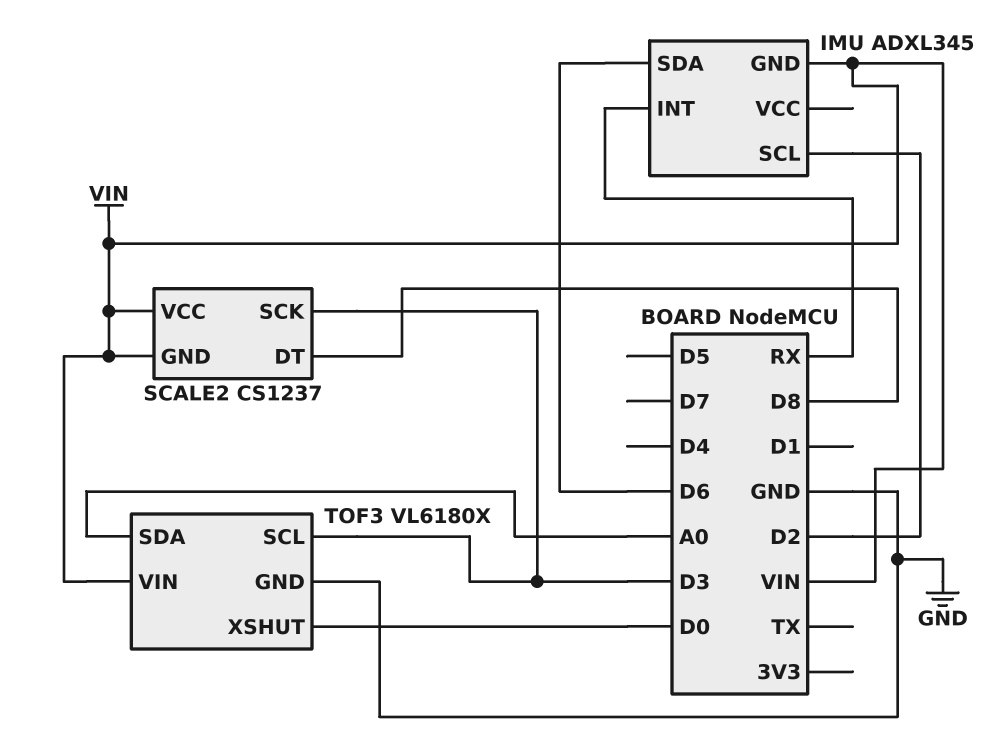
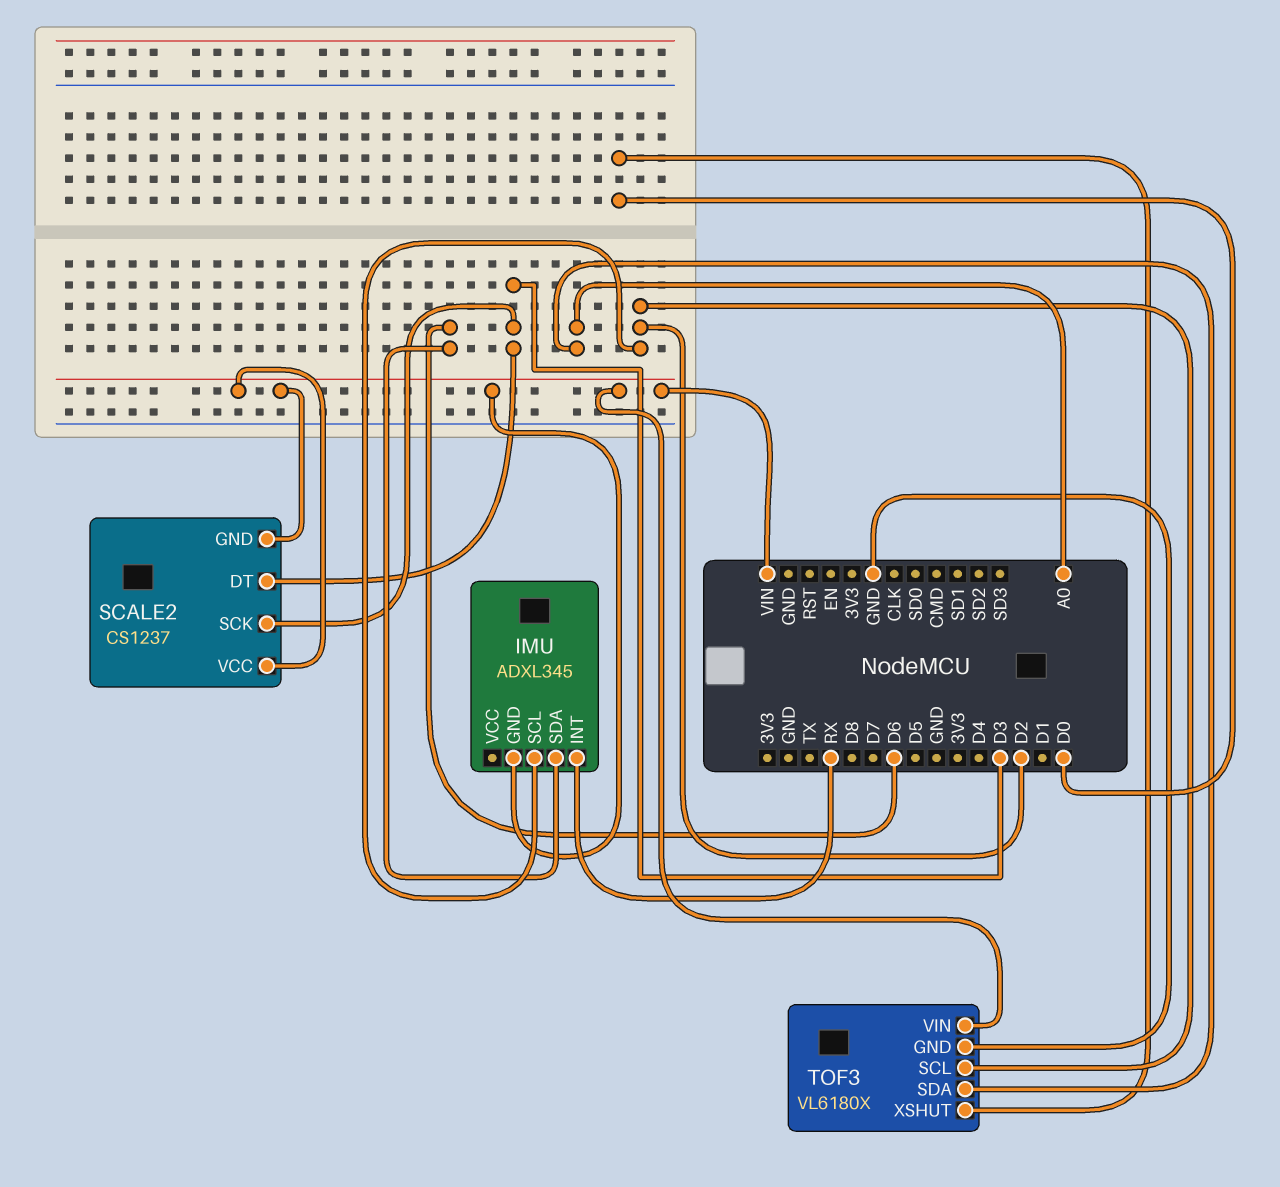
SCALE2 pin DT: D8 -> D3
TOF3 pin SCL: D3 -> D2

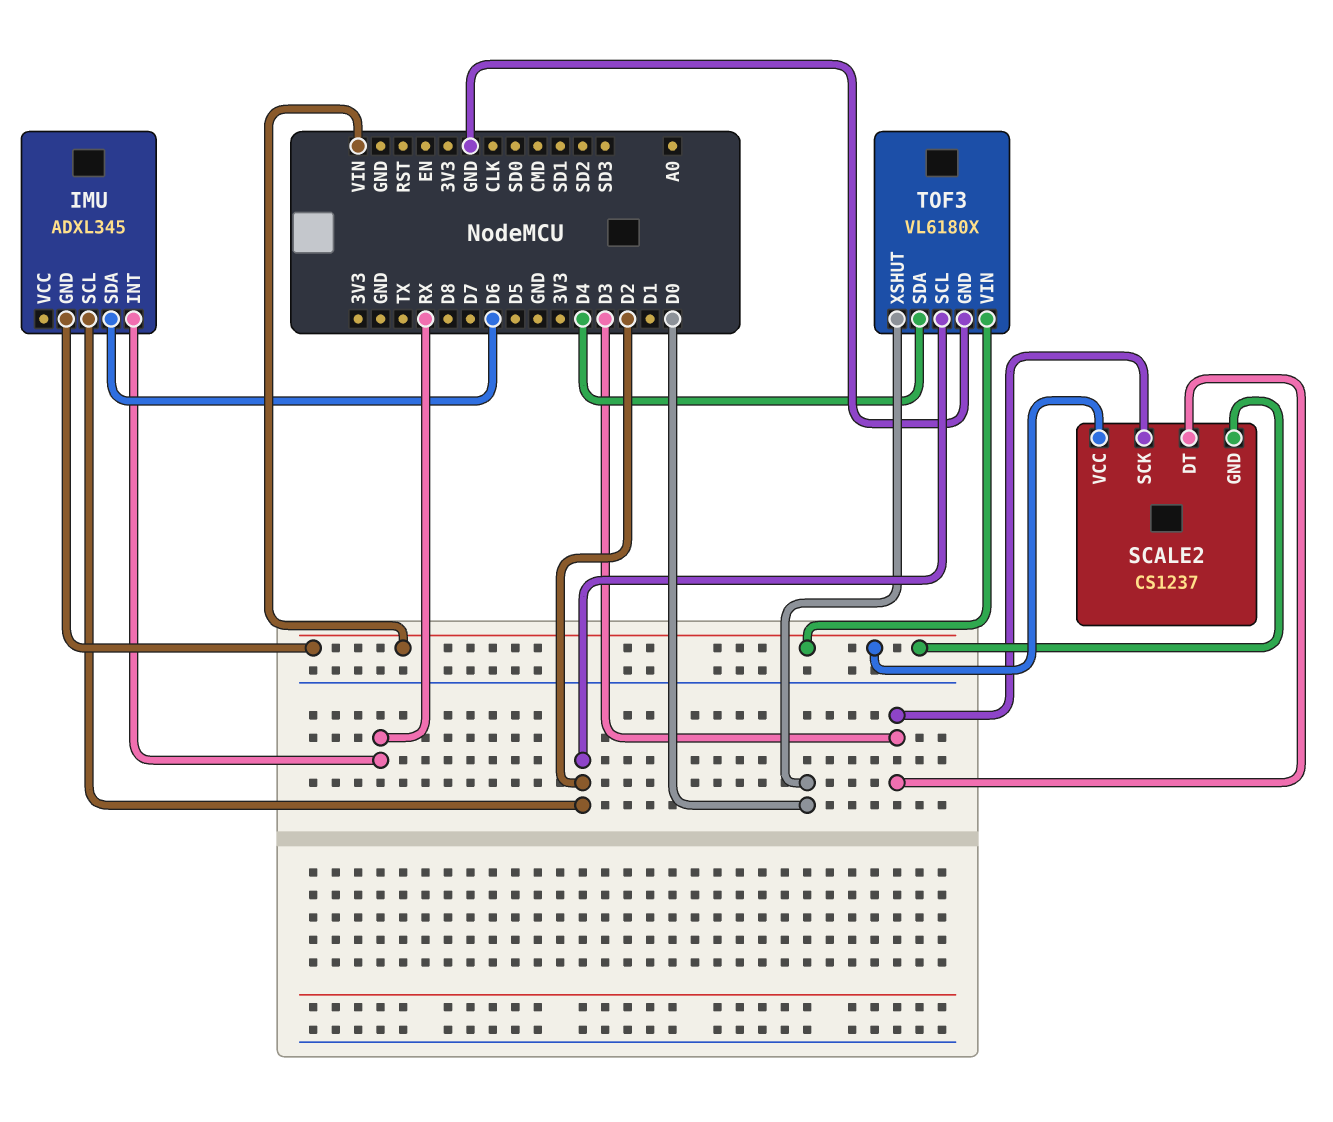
TOF3 pin SDA: A0 -> D4

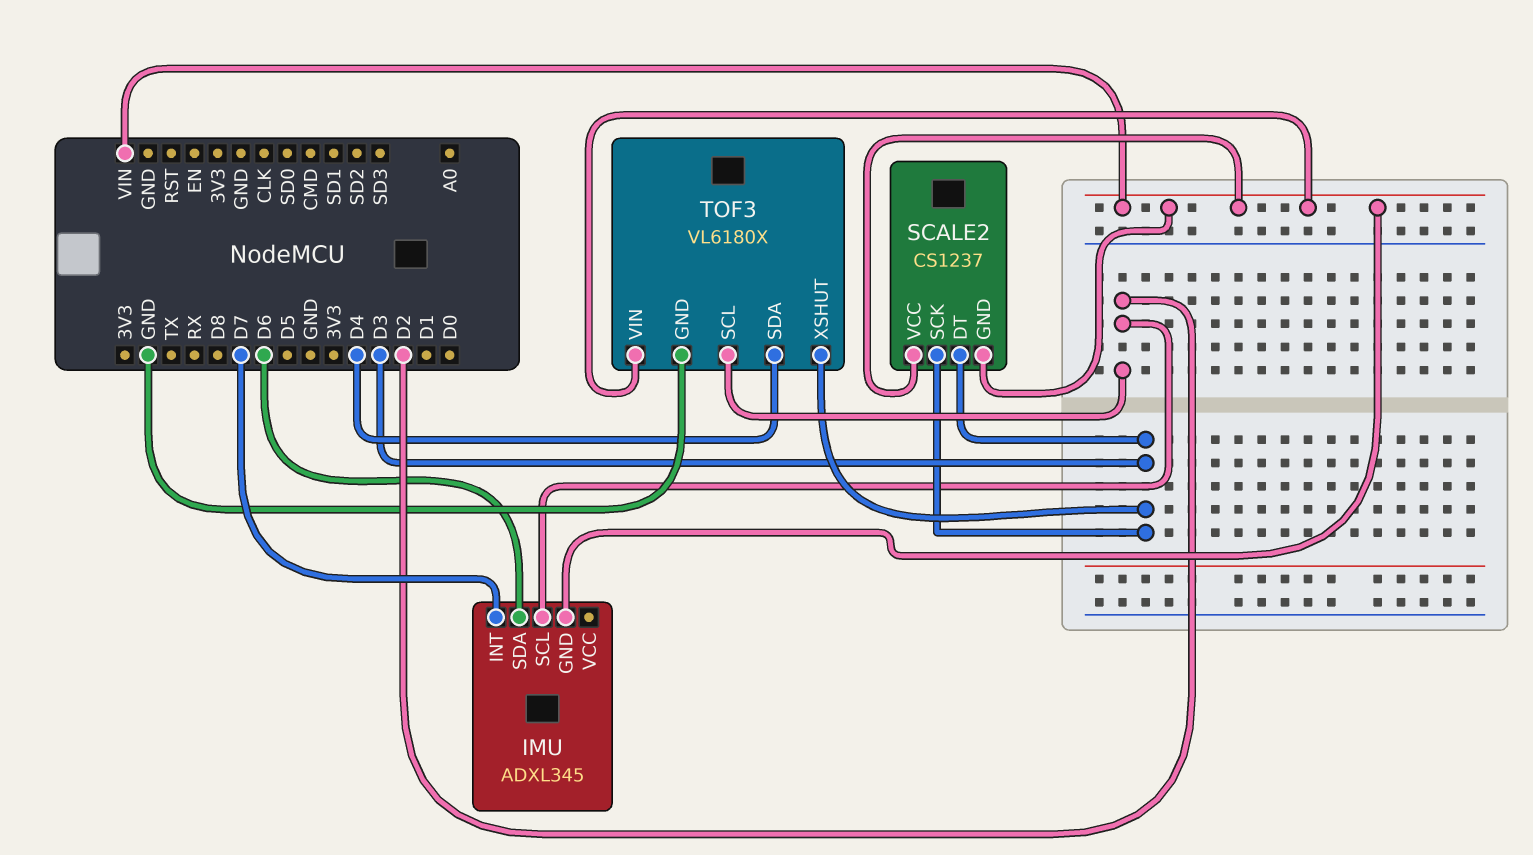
IMU pin INT: RX -> D7
TOF3 pin XSHUT: D0 -> D3

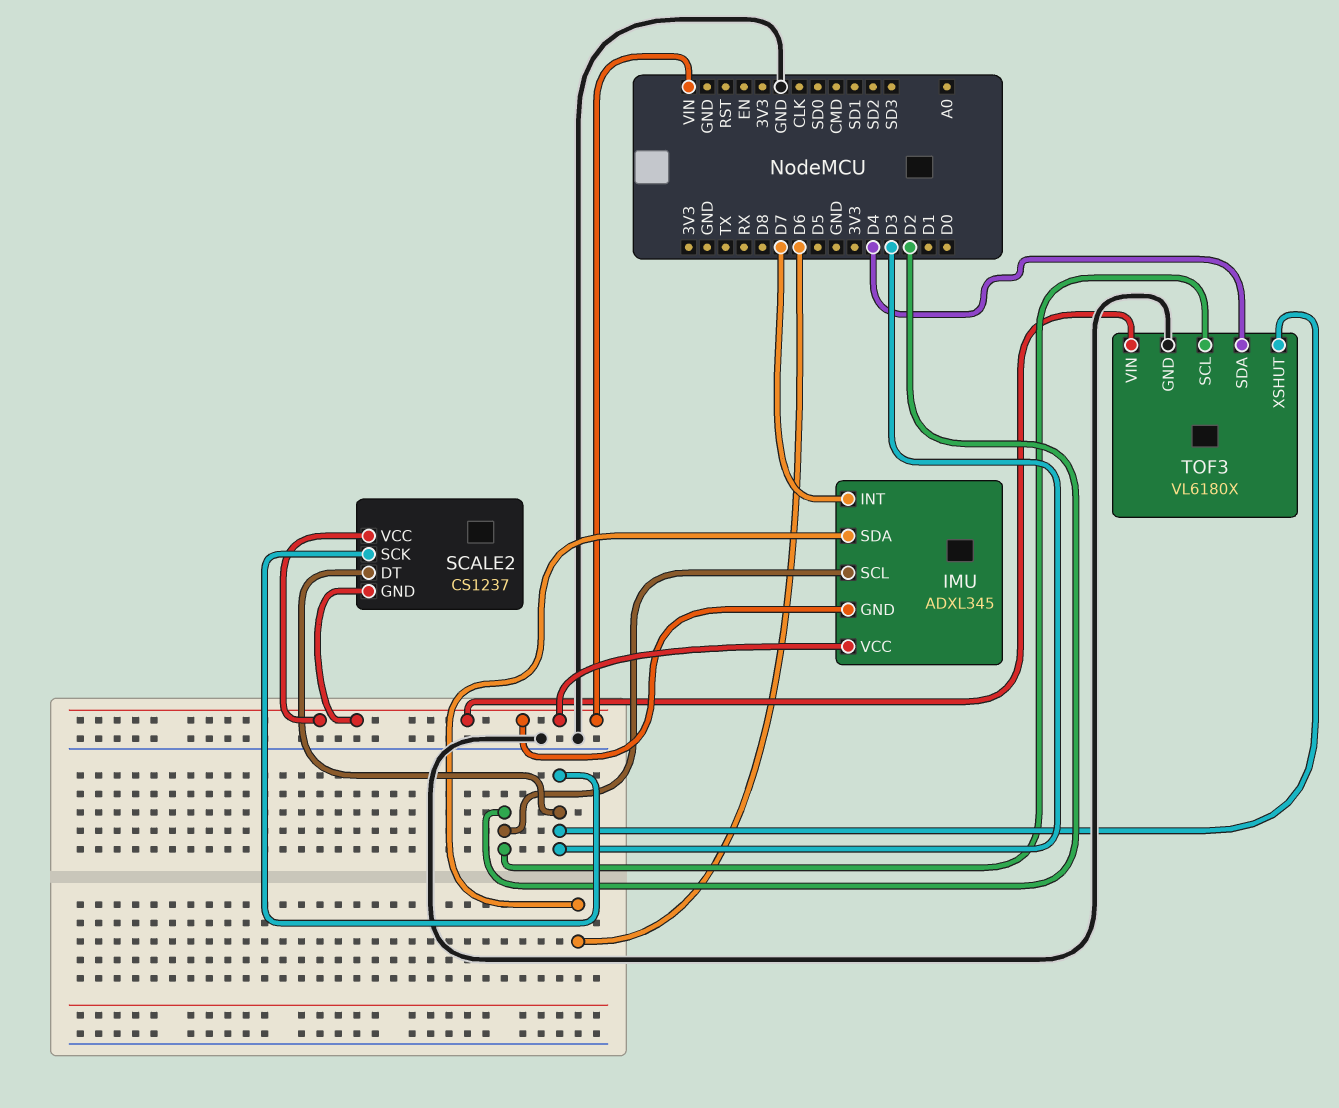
IMU pin VCC: none -> VIN

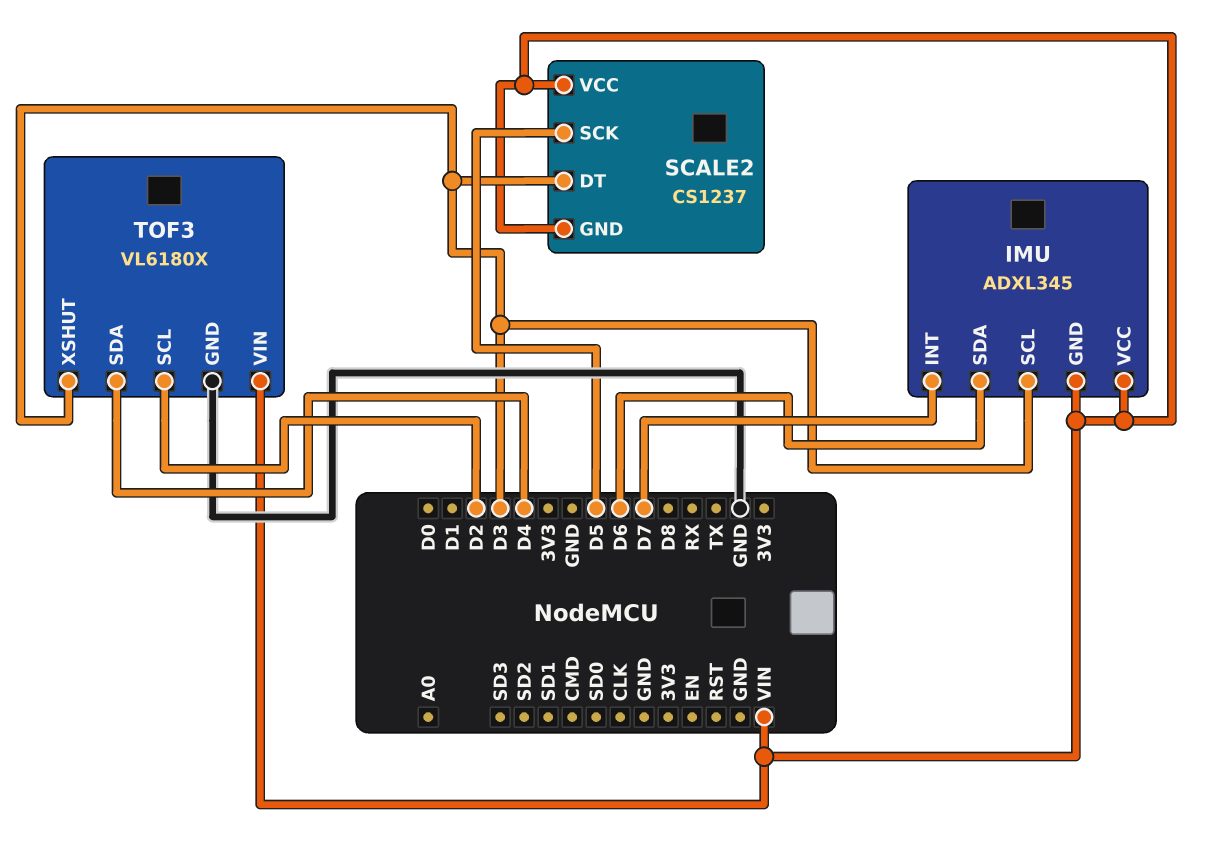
IMU pin SCL: D2 -> D3
SCALE2 pin SCK: D3 -> D5

